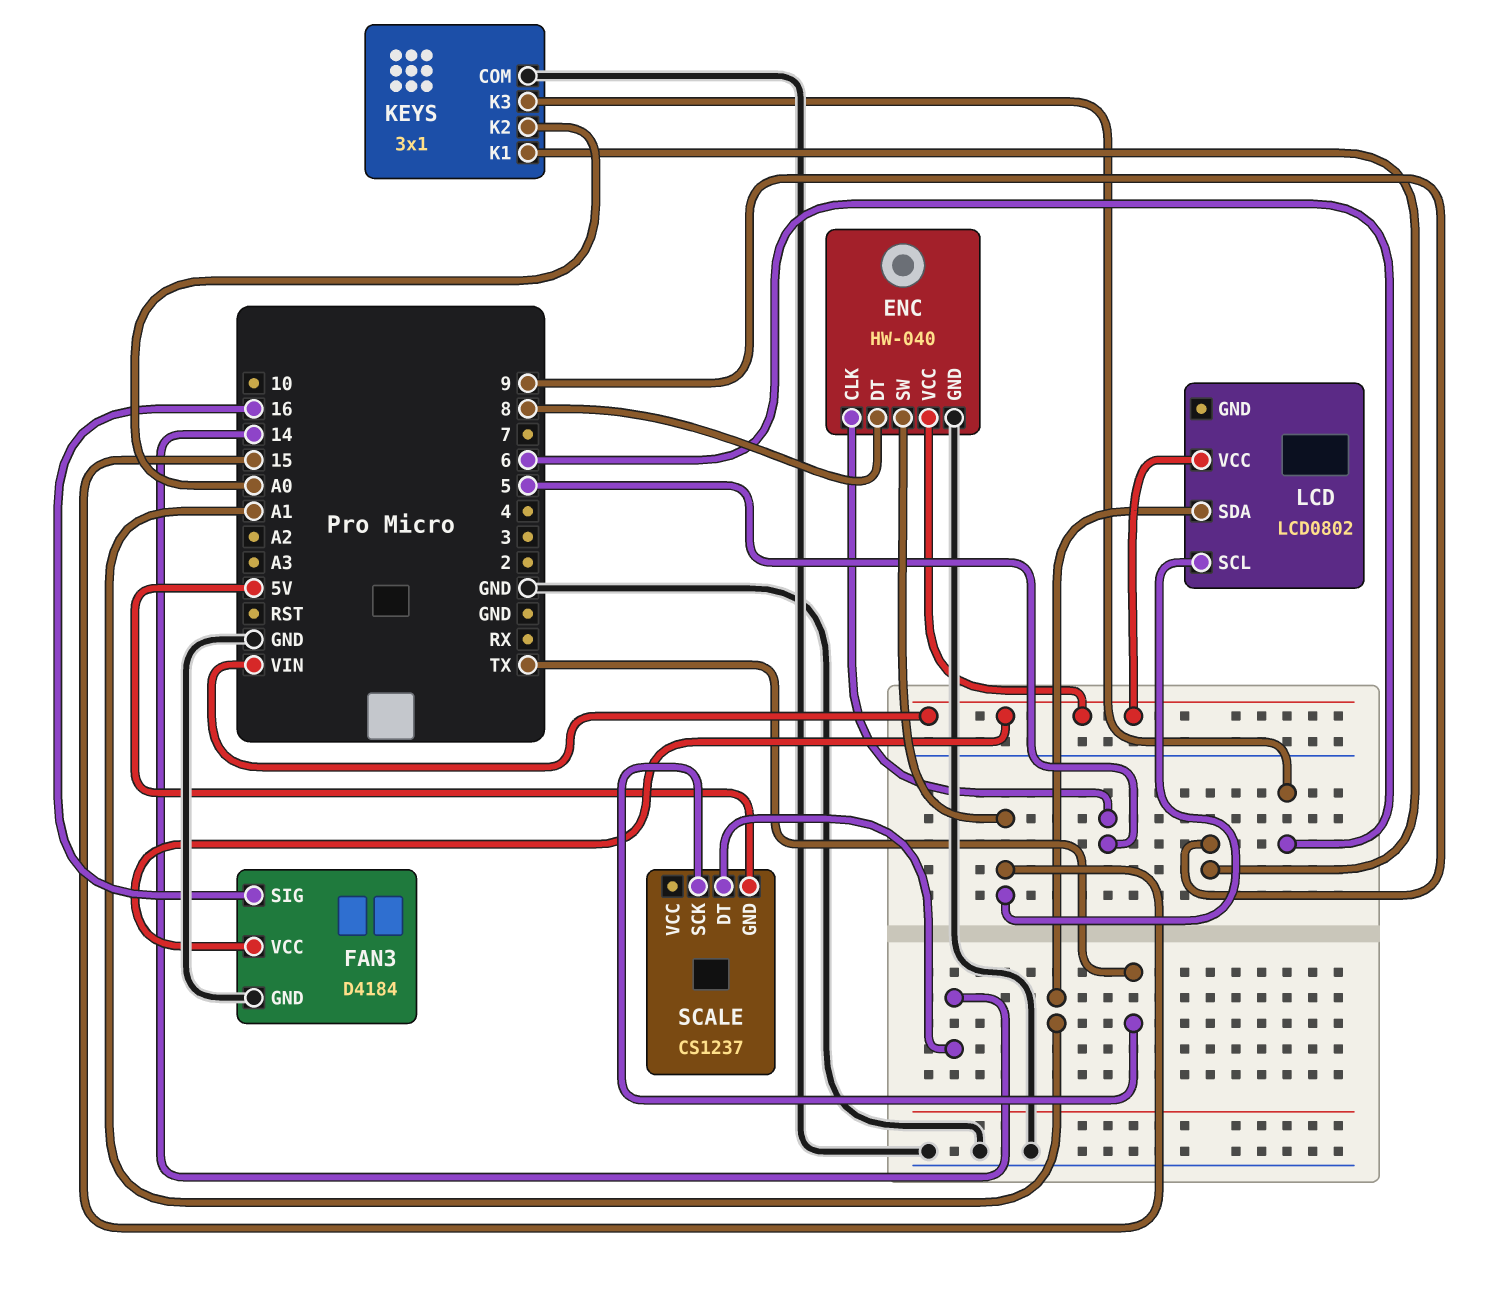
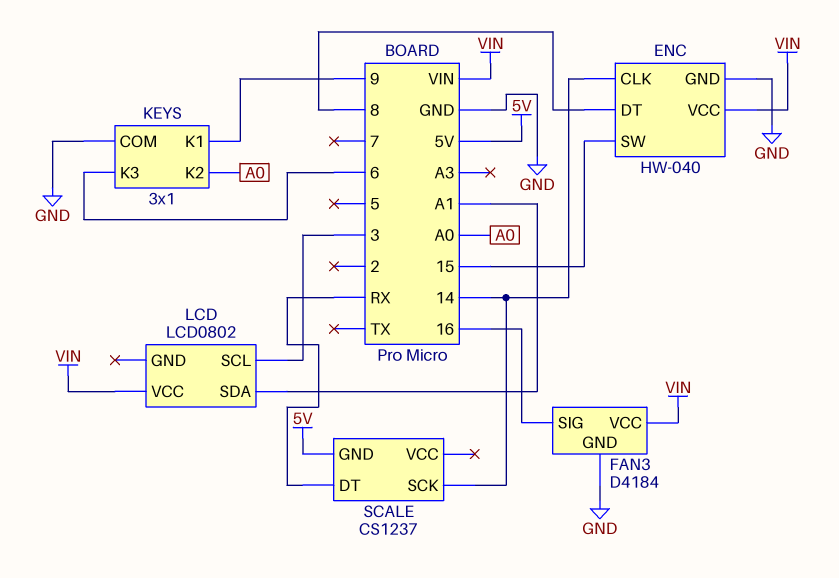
ENC pin CLK: 5 -> 14
LCD pin SCL: 15 -> 3
SCALE pin DT: 14 -> RX
SCALE pin SCK: TX -> 14

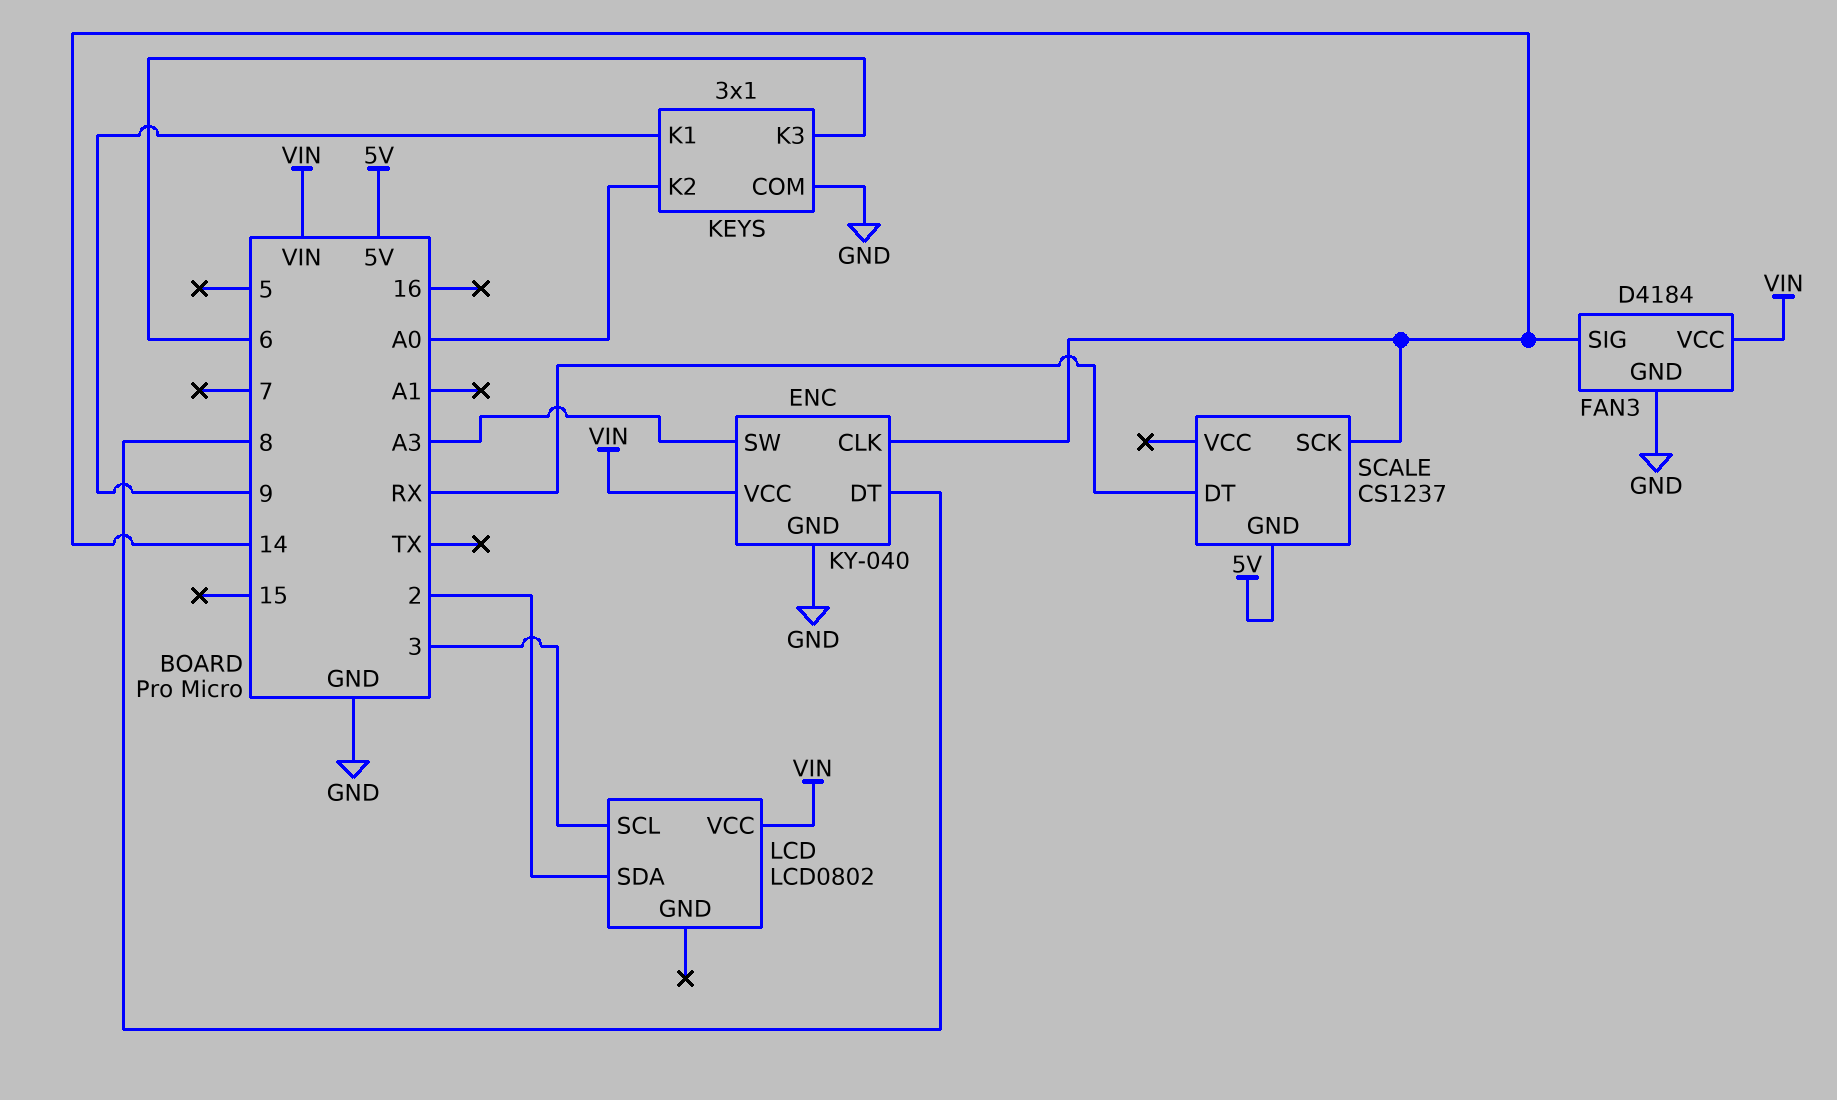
ENC: HW-040 -> KY-040
ENC pin SW: 15 -> A3
FAN3 pin SIG: 16 -> 14
LCD pin SDA: A1 -> 2

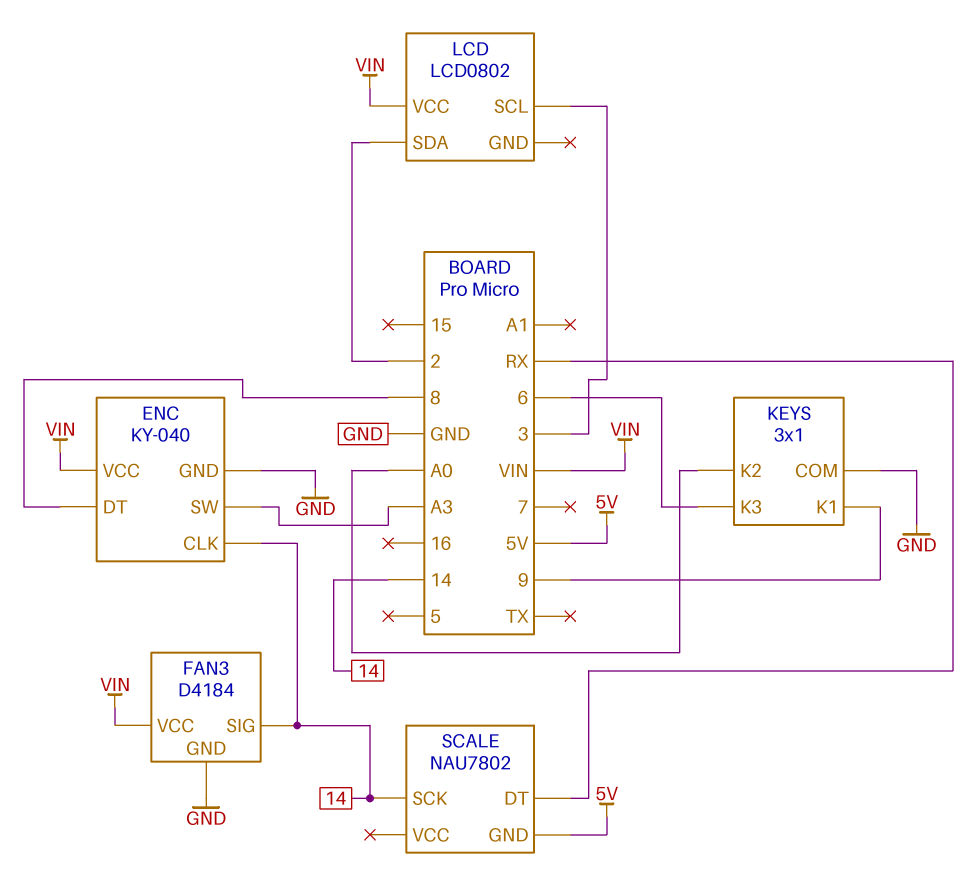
SCALE: CS1237 -> NAU7802

